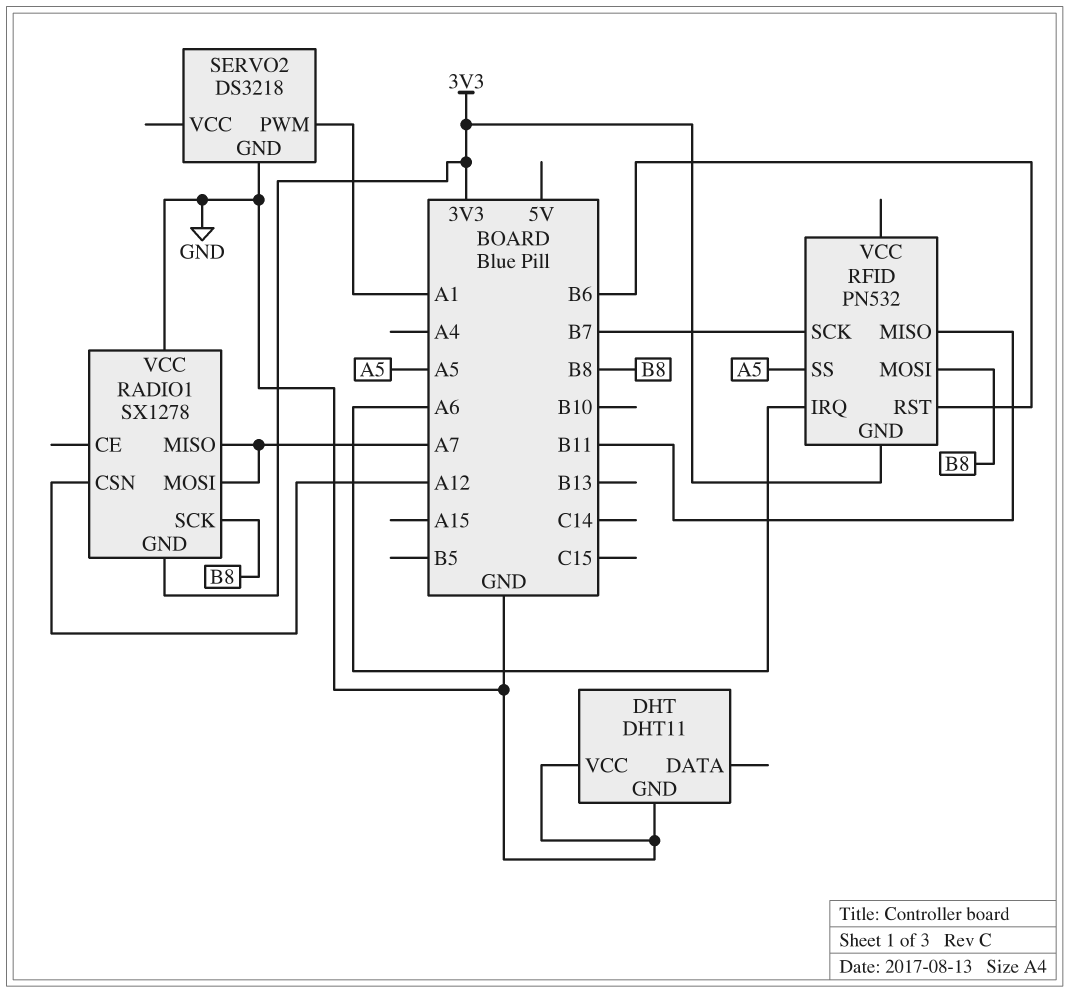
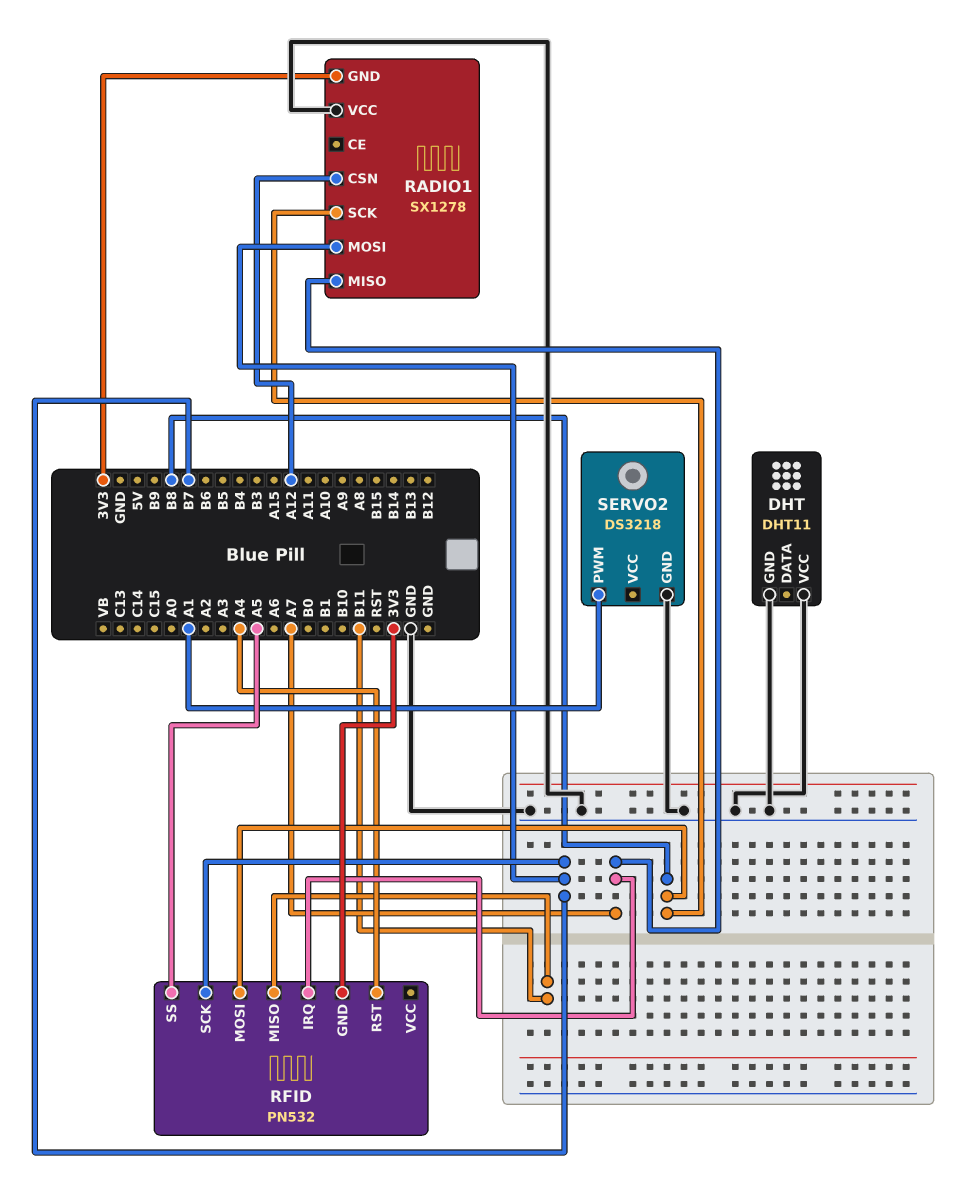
RADIO1 pin MOSI: A7 -> B7
RFID pin IRQ: A6 -> A7
RFID pin RST: B6 -> A4

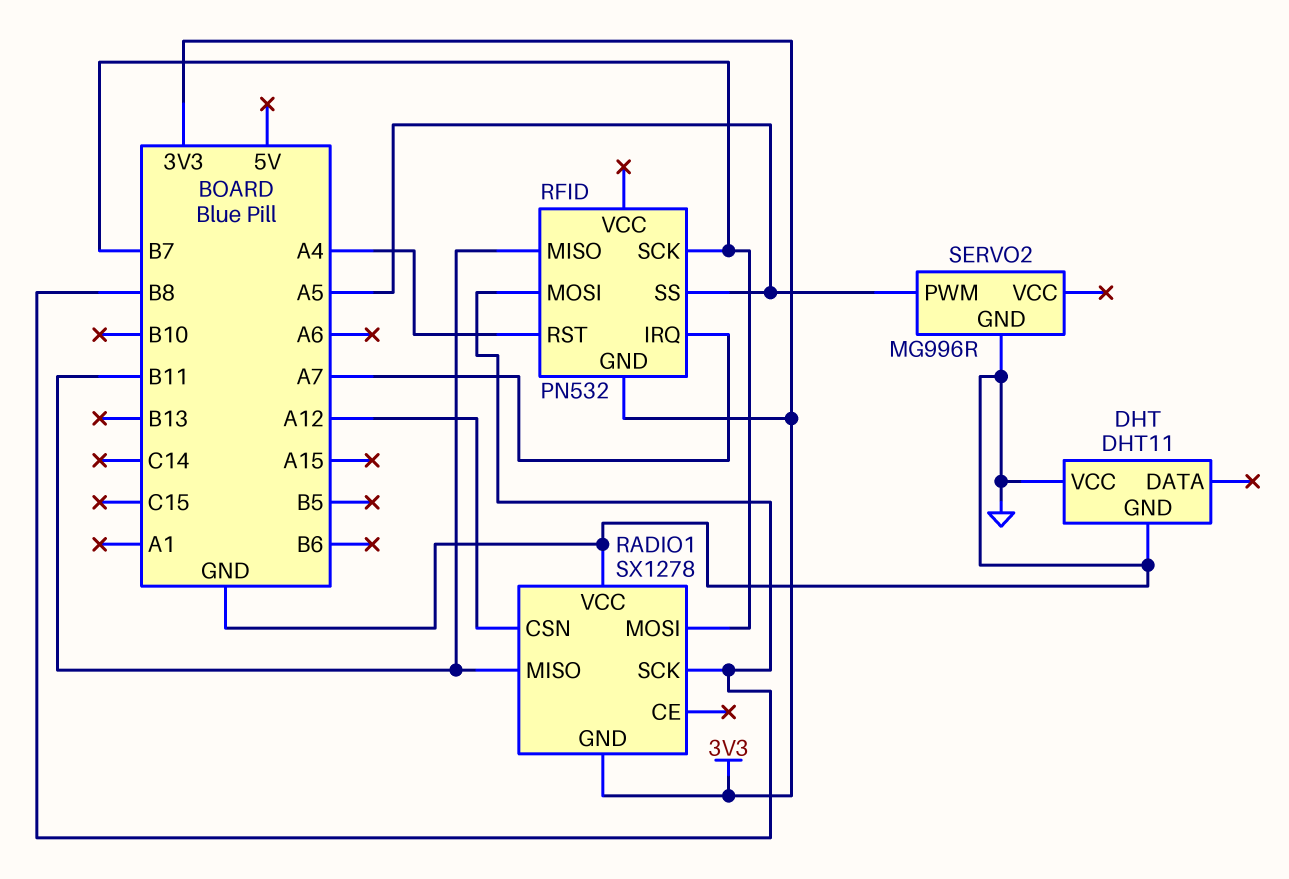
RADIO1 pin MISO: A7 -> B11
SERVO2: DS3218 -> MG996R
SERVO2 pin PWM: A1 -> A5

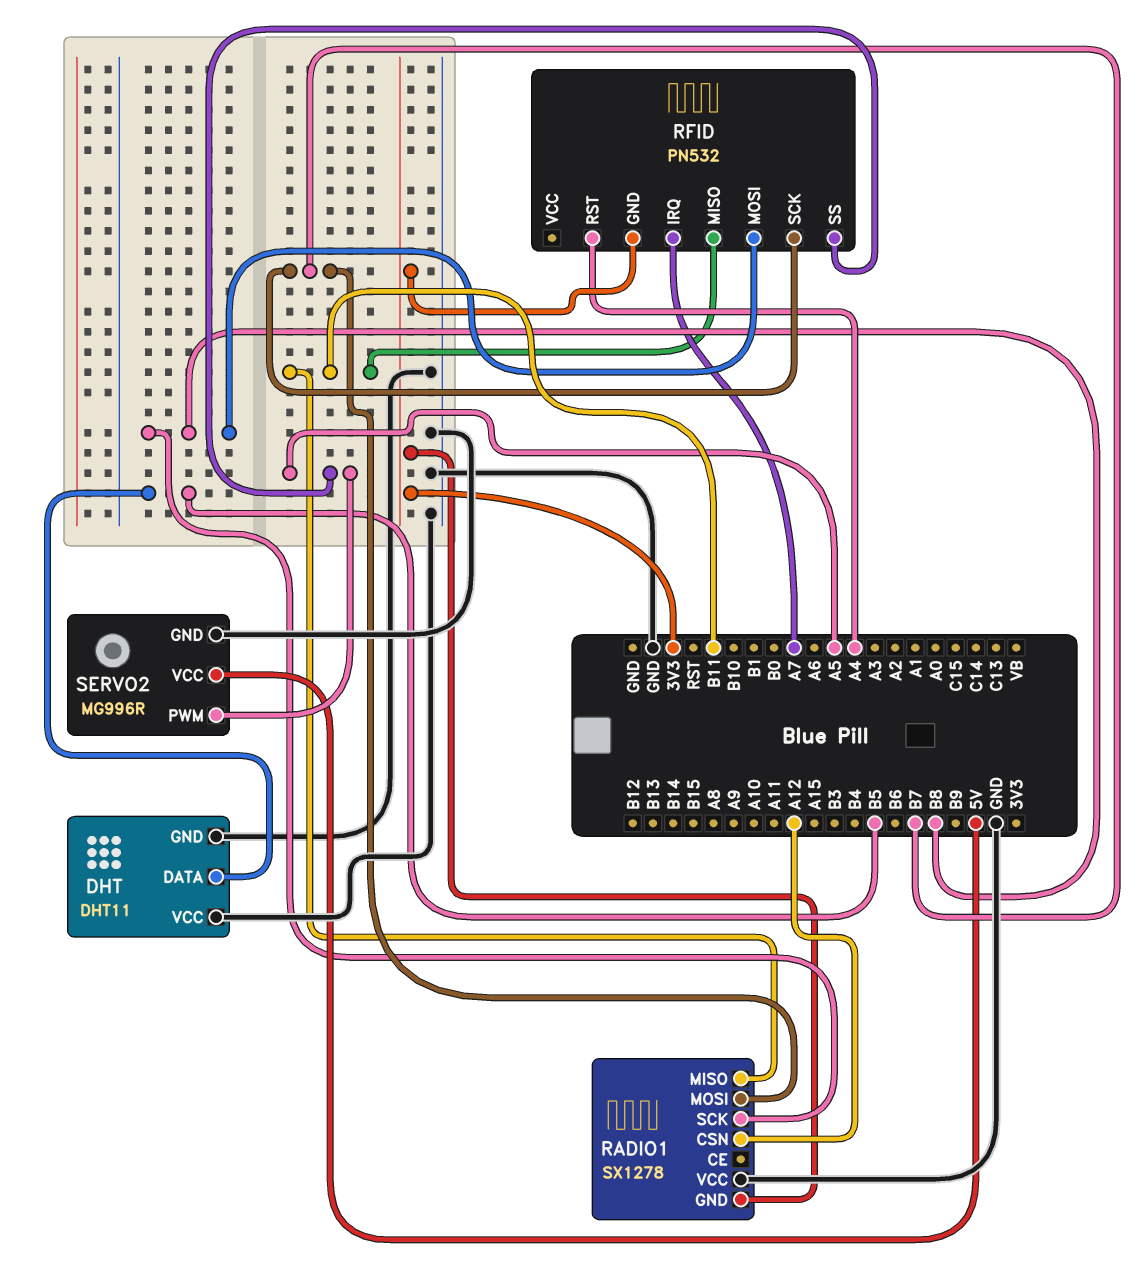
DHT pin DATA: none -> B5
SERVO2 pin VCC: none -> 5V

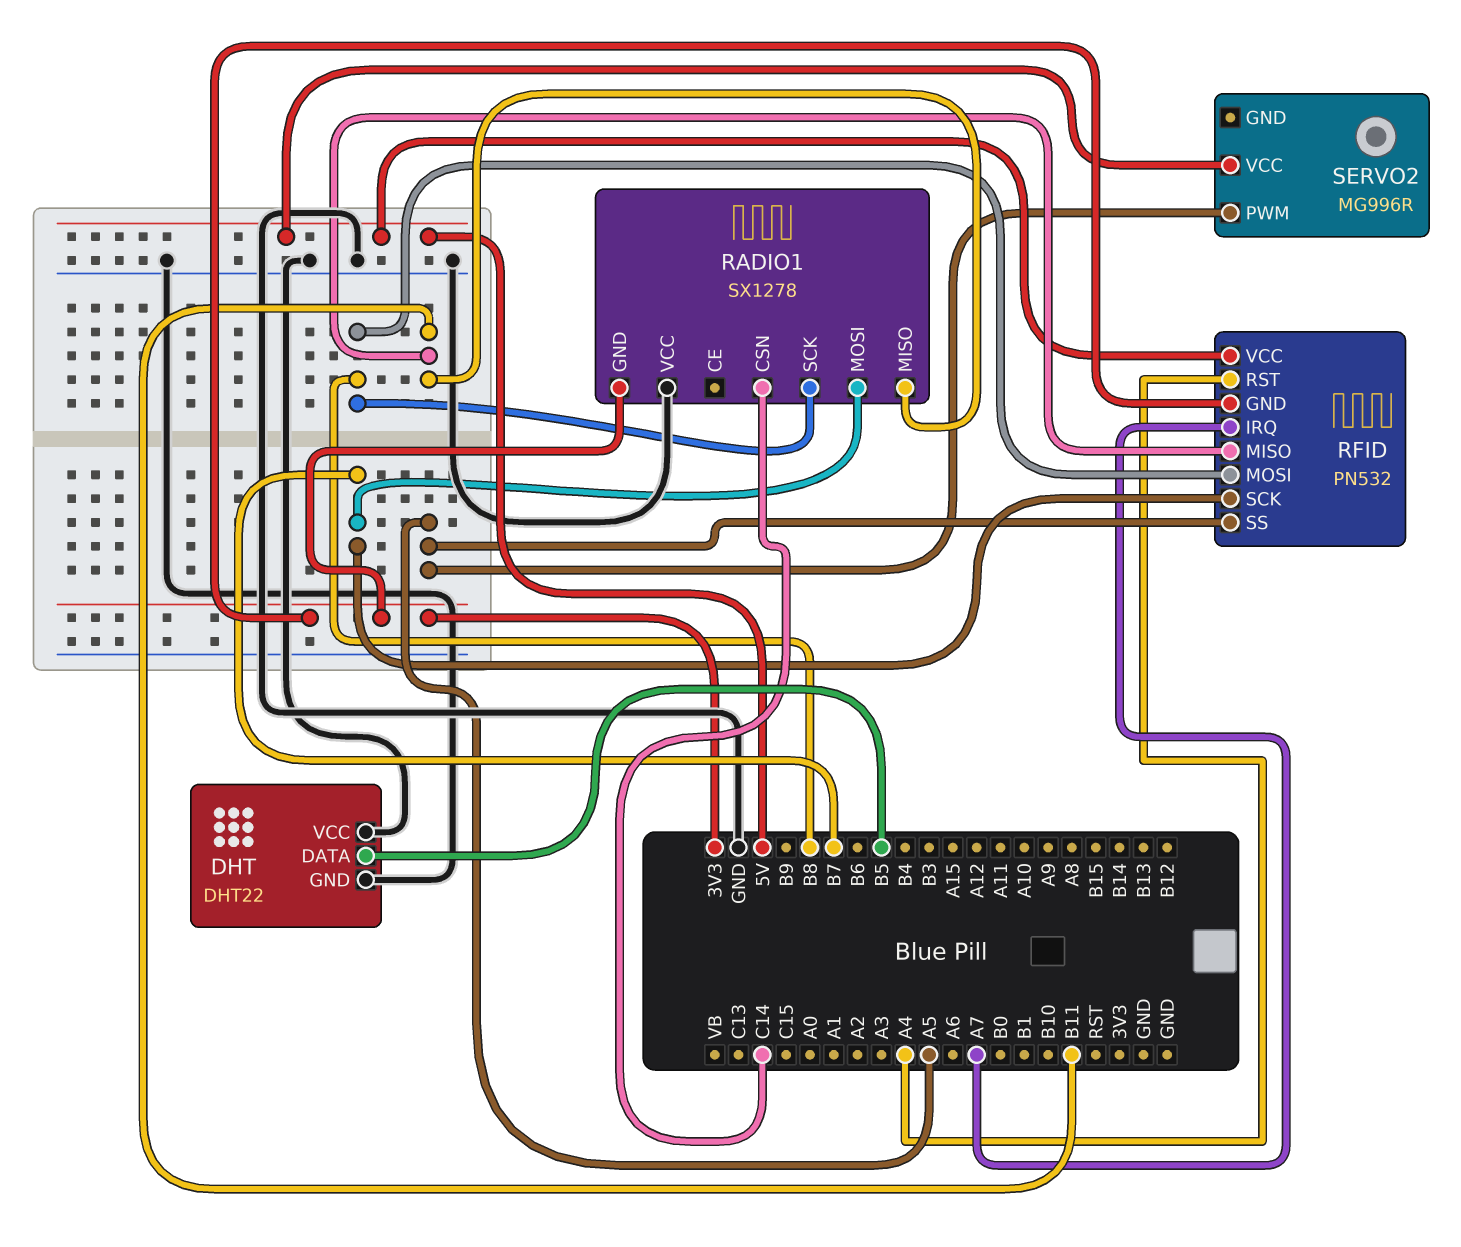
DHT: DHT11 -> DHT22
RADIO1 pin CSN: A12 -> C14
RFID pin VCC: none -> 5V
SERVO2 pin GND: GND -> none

